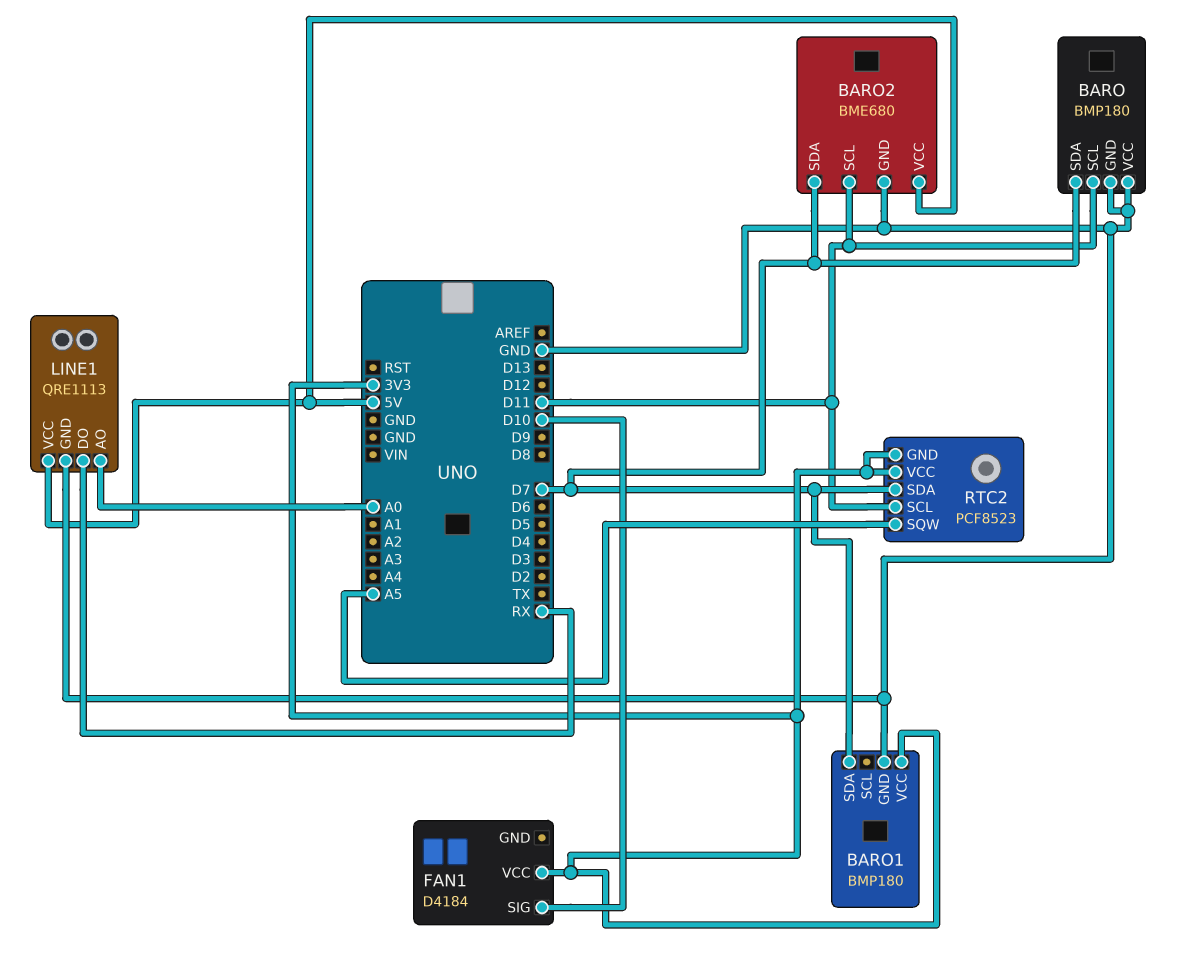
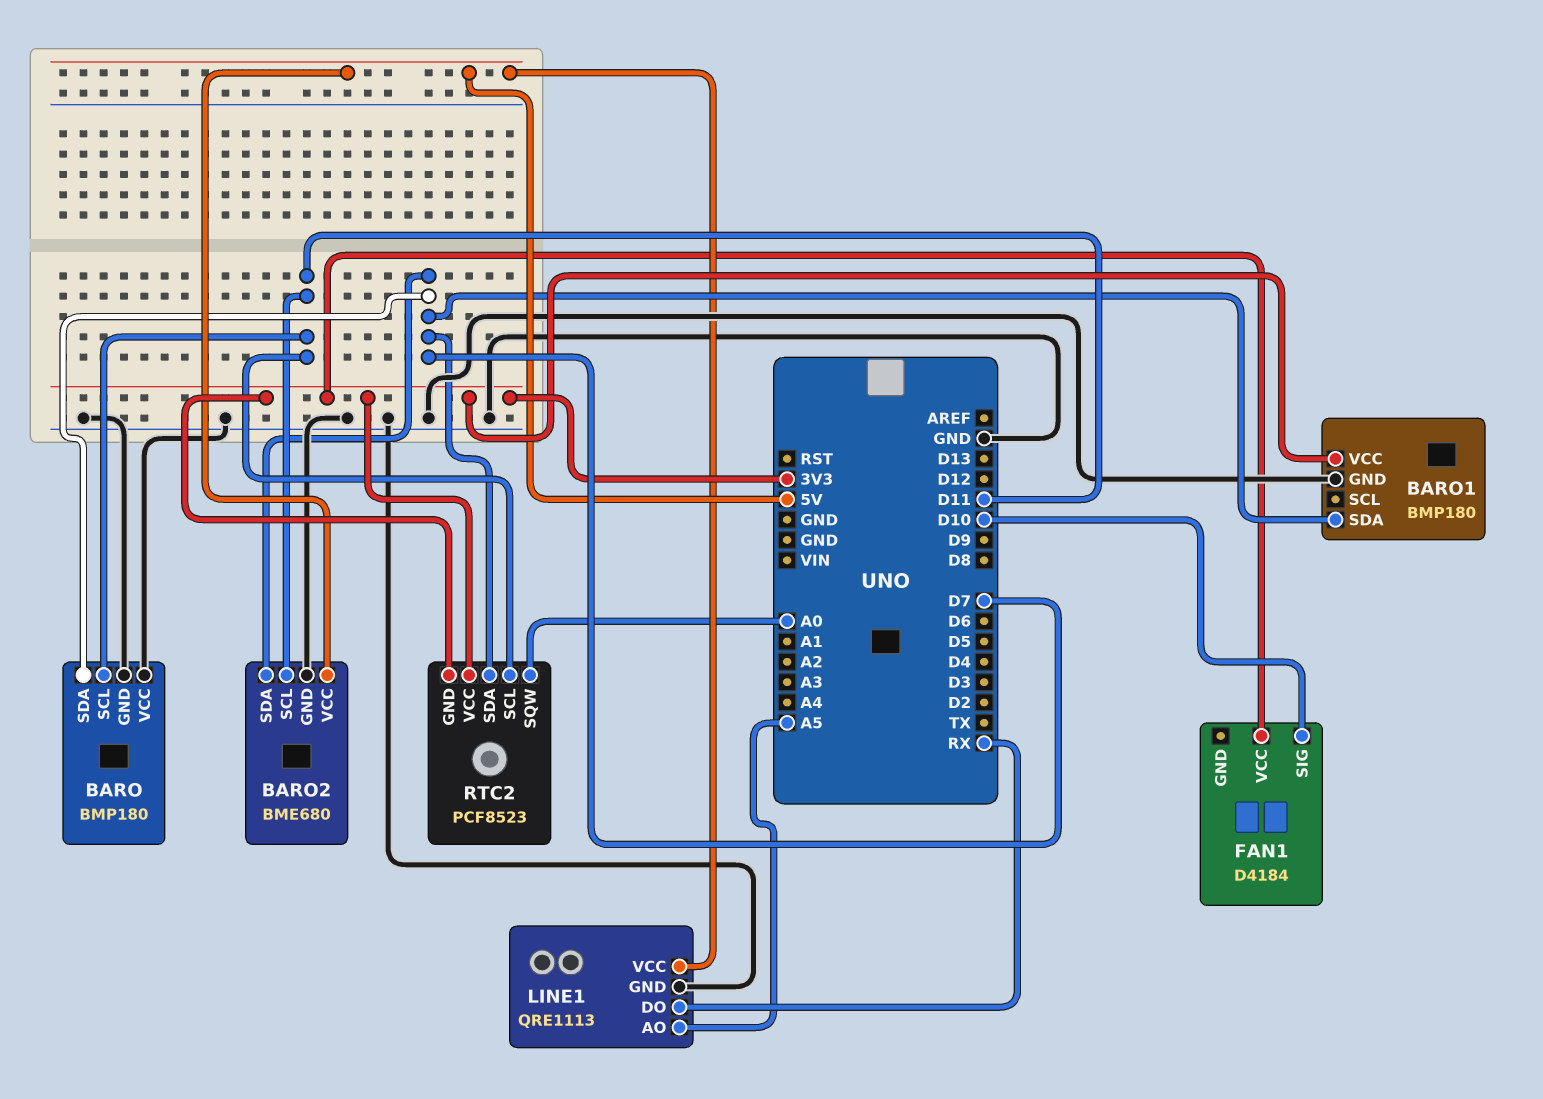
LINE1 pin AO: A0 -> A5
RTC2 pin SQW: A5 -> A0

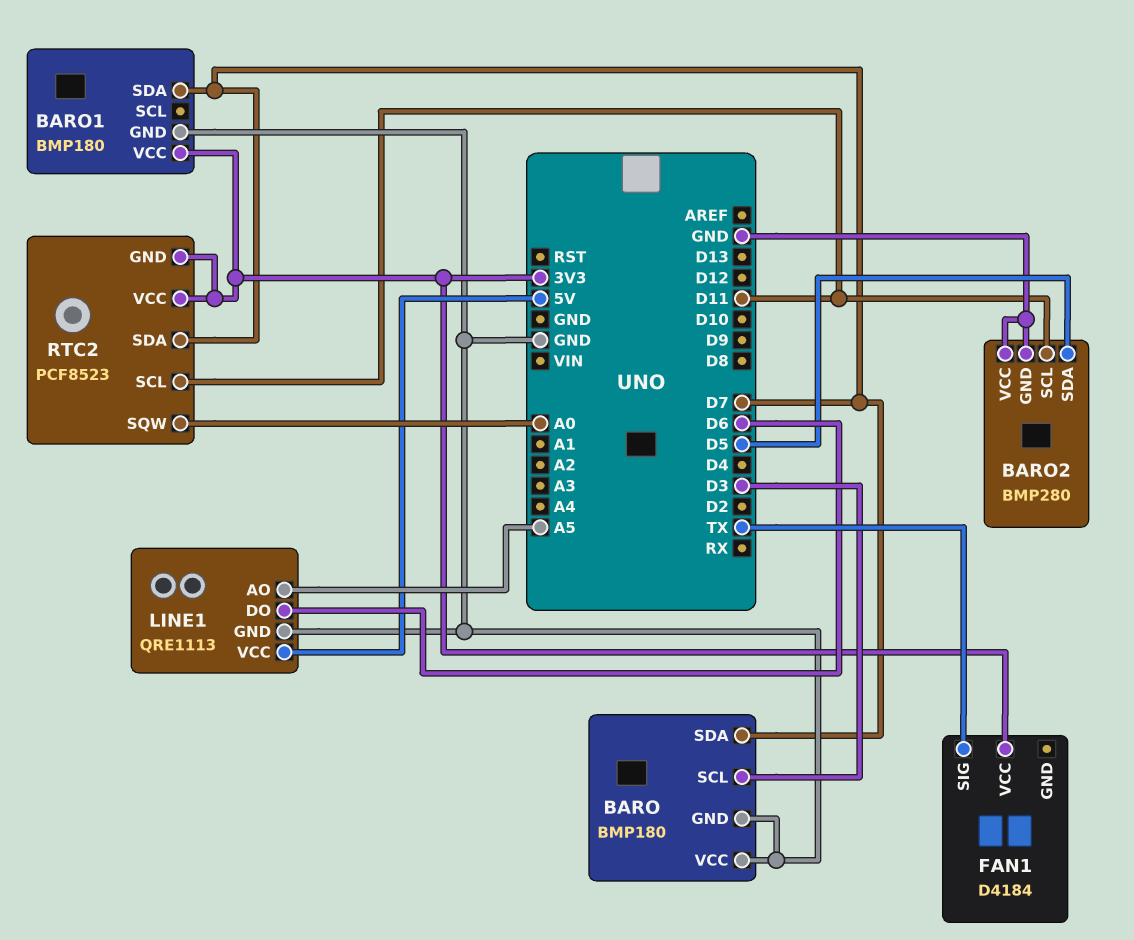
BARO pin SCL: D11 -> D3
BARO2: BME680 -> BMP280
BARO2 pin SDA: D7 -> D5
BARO2 pin VCC: 5V -> GND
FAN1 pin SIG: D10 -> TX
LINE1 pin DO: RX -> D6

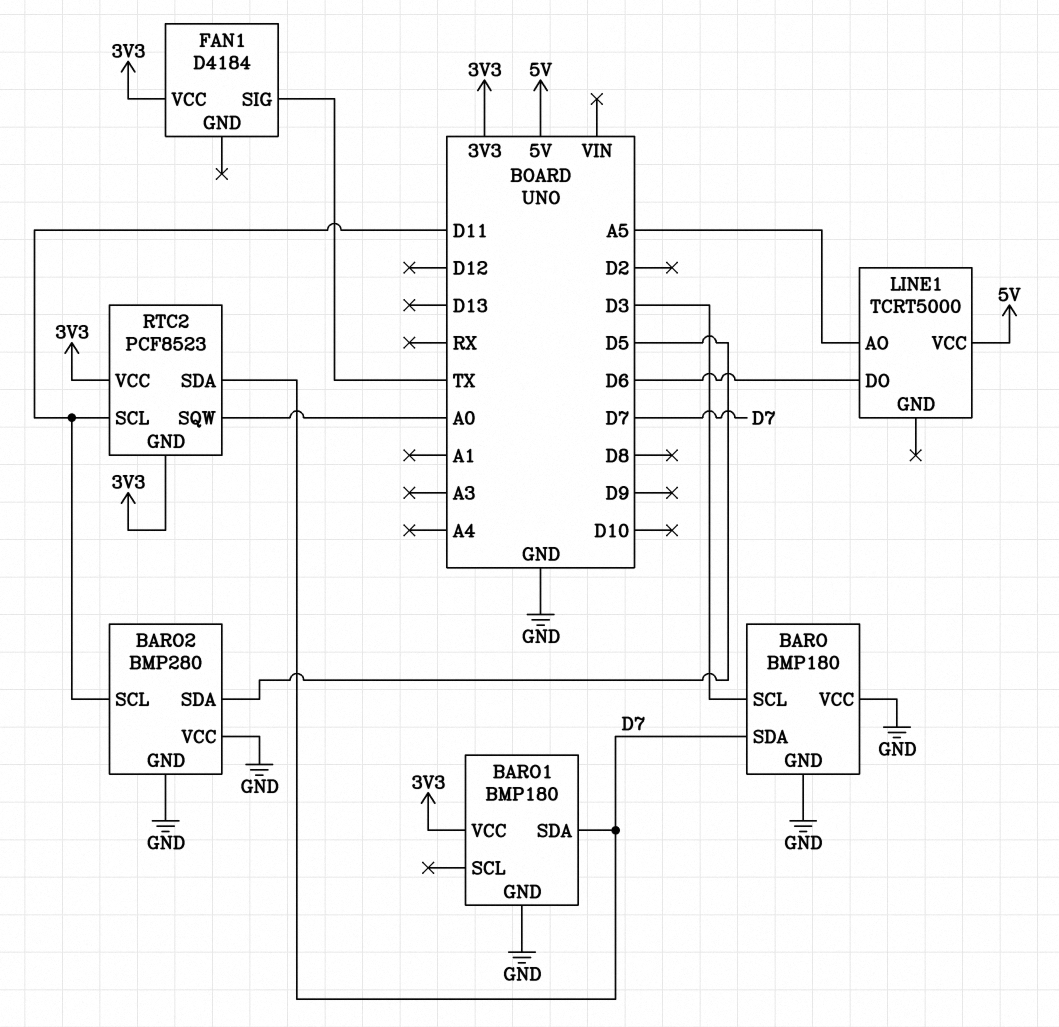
LINE1: QRE1113 -> TCRT5000
LINE1 pin GND: GND -> none

